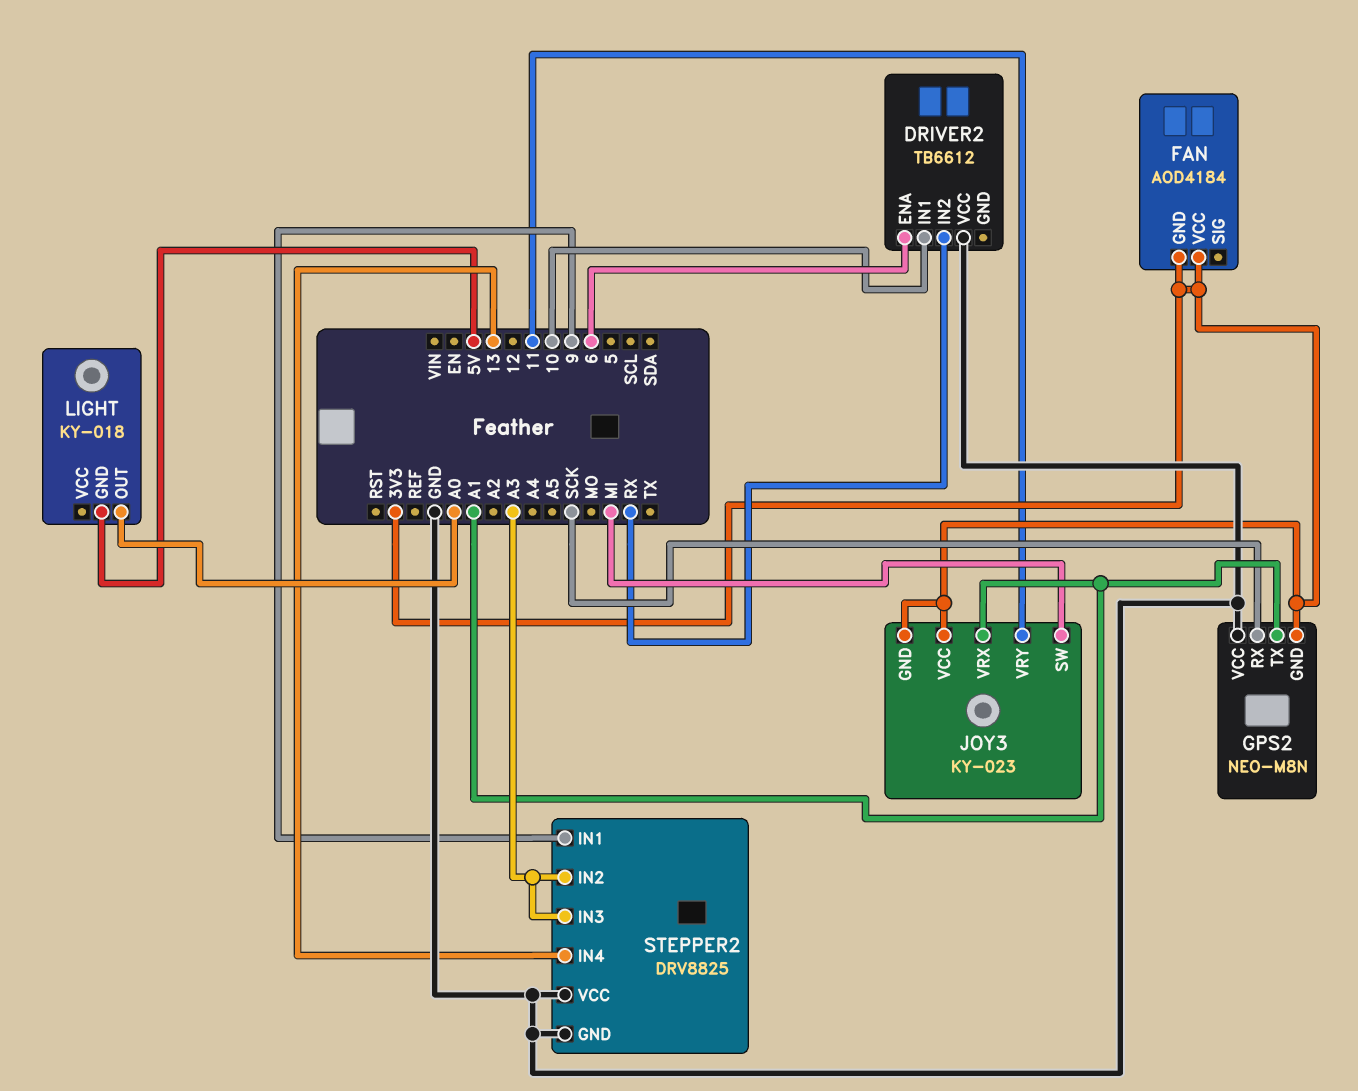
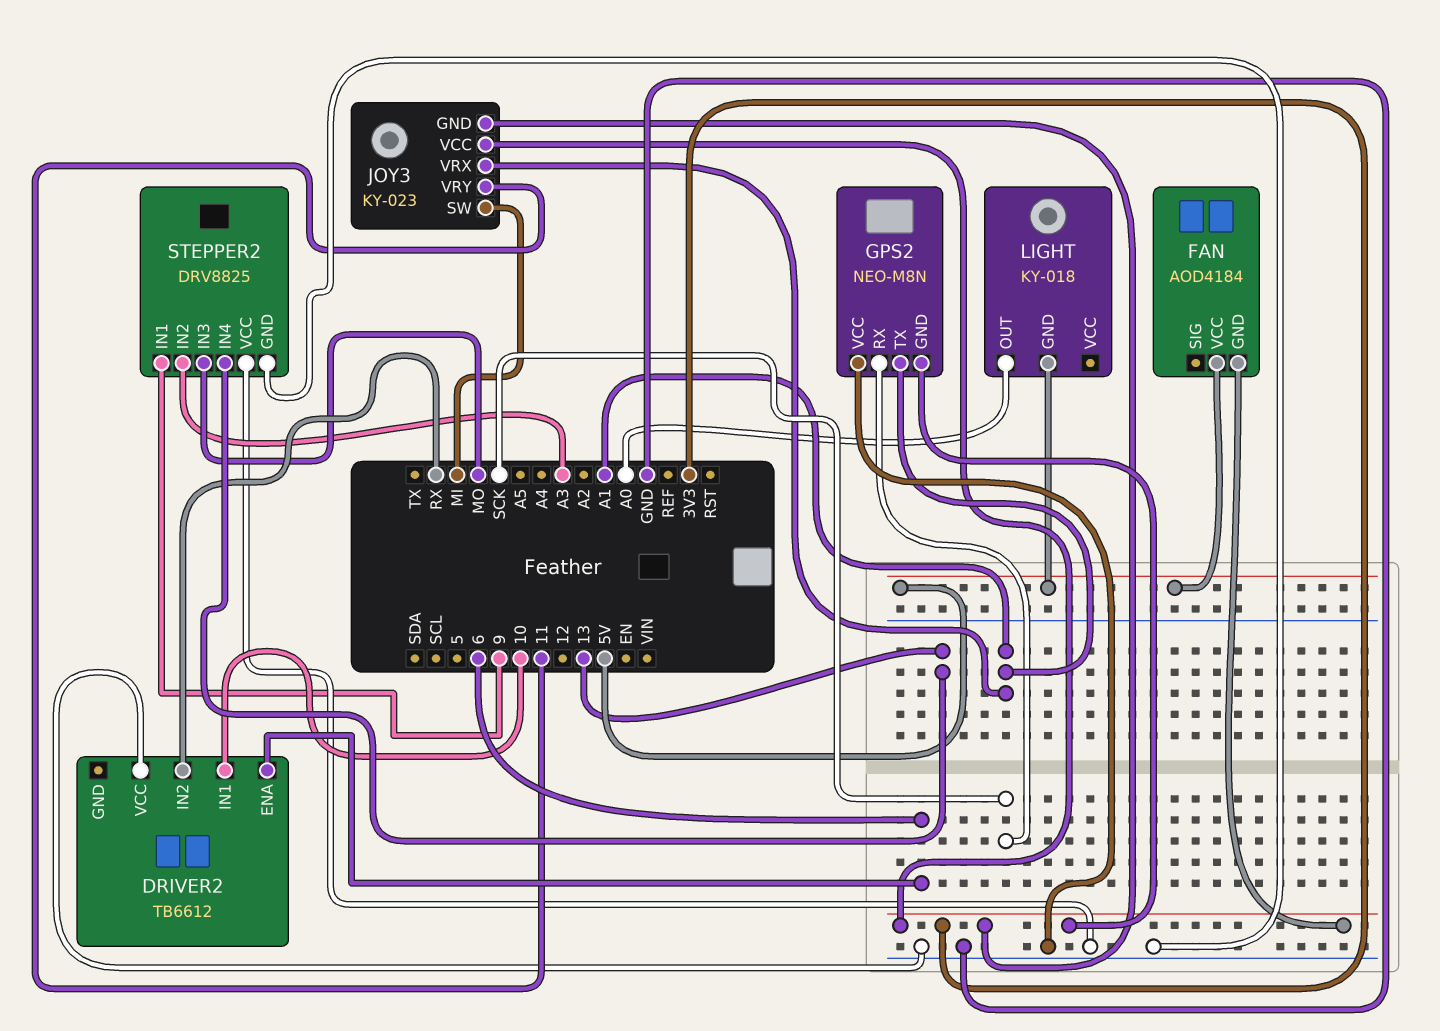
FAN pin VCC: 3V3 -> 5V
STEPPER2 pin IN3: A3 -> MO

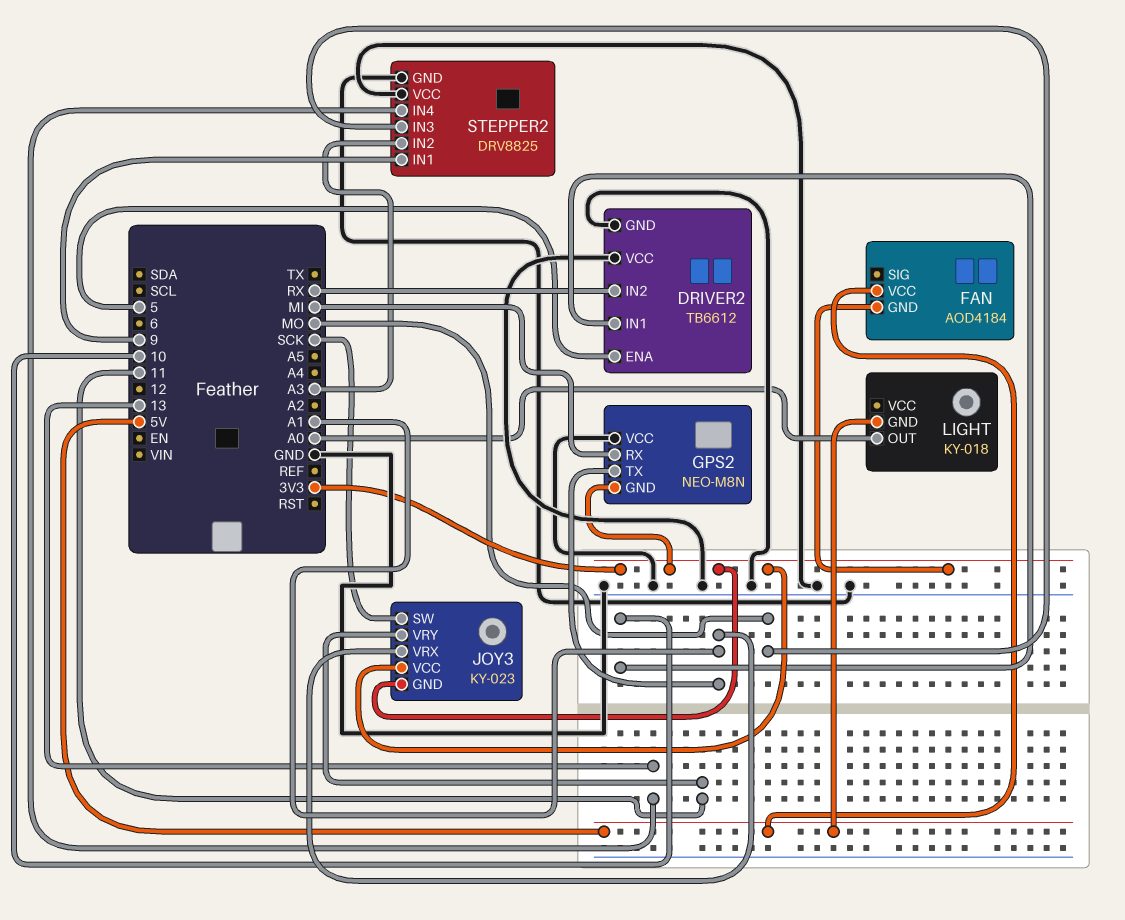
DRIVER2 pin ENA: 6 -> 5
DRIVER2 pin GND: none -> GND
GPS2 pin RX: SCK -> MI
JOY3 pin SW: MI -> SCK

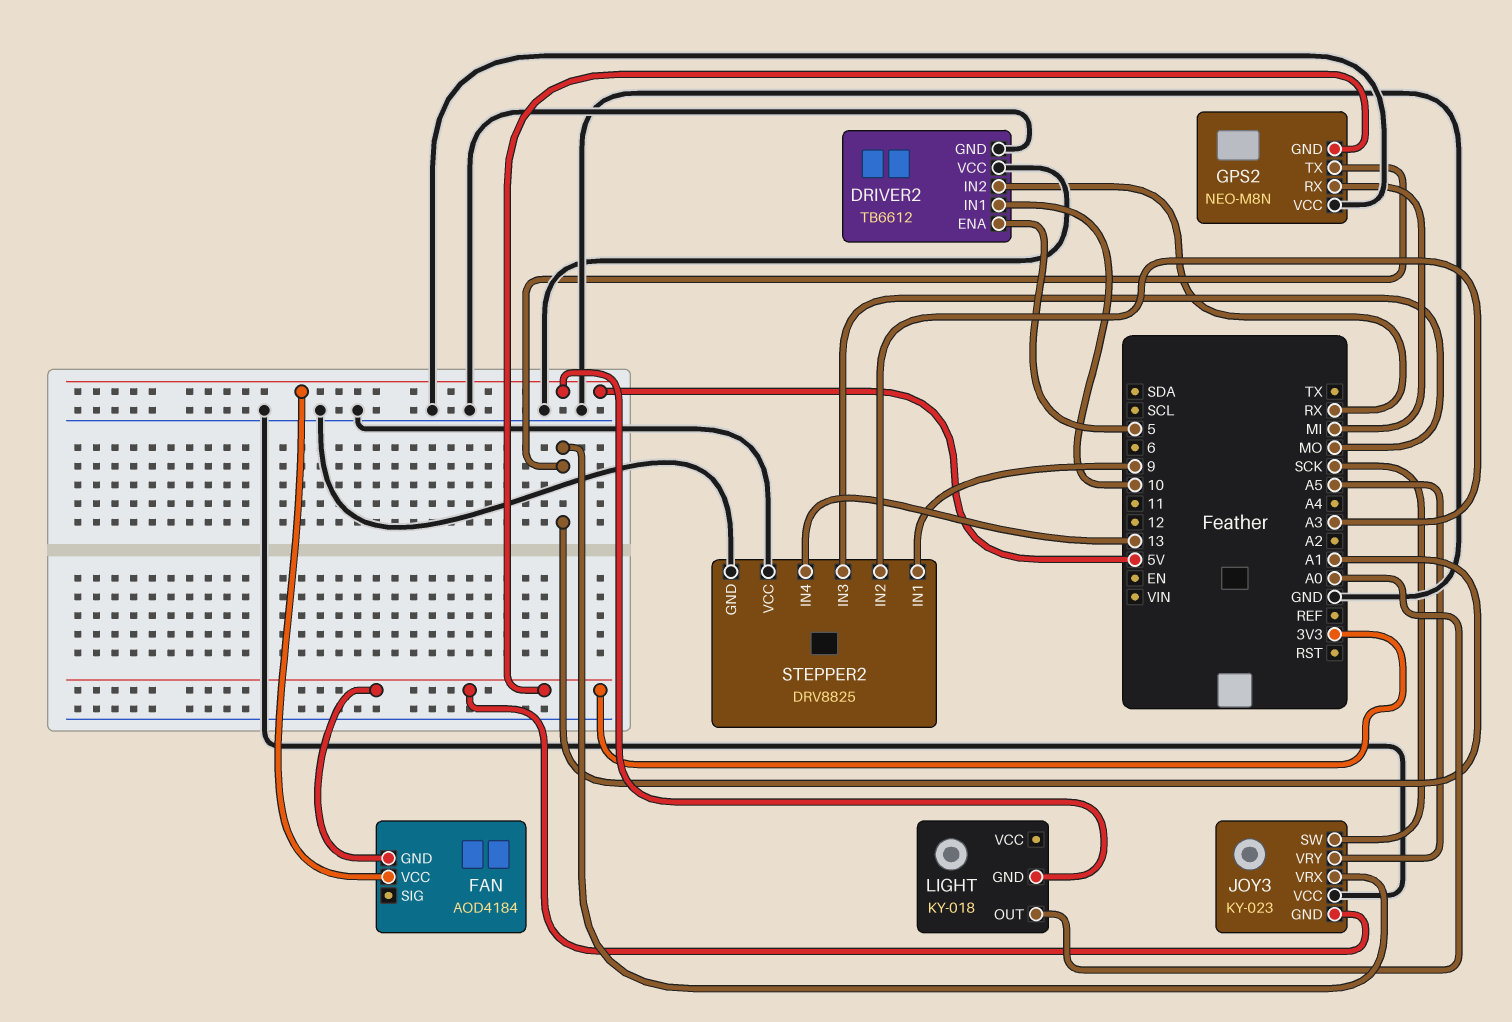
JOY3 pin VCC: 3V3 -> GND
JOY3 pin VRY: 11 -> A5

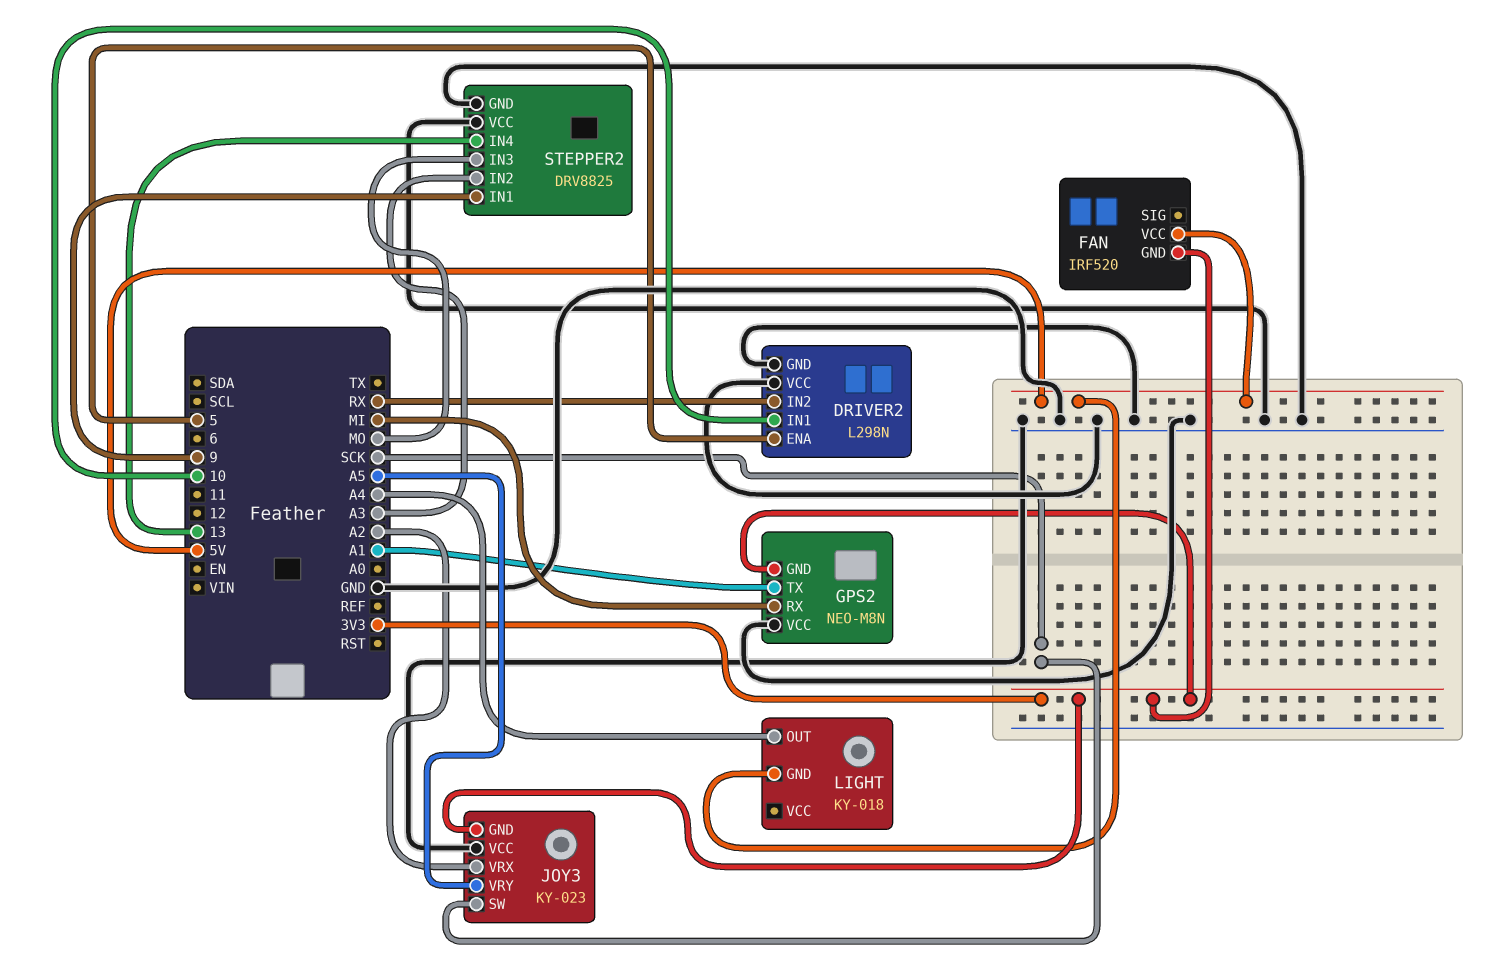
DRIVER2: TB6612 -> L298N
FAN: AOD4184 -> IRF520
JOY3 pin VRX: A1 -> A2
LIGHT pin OUT: A0 -> A4

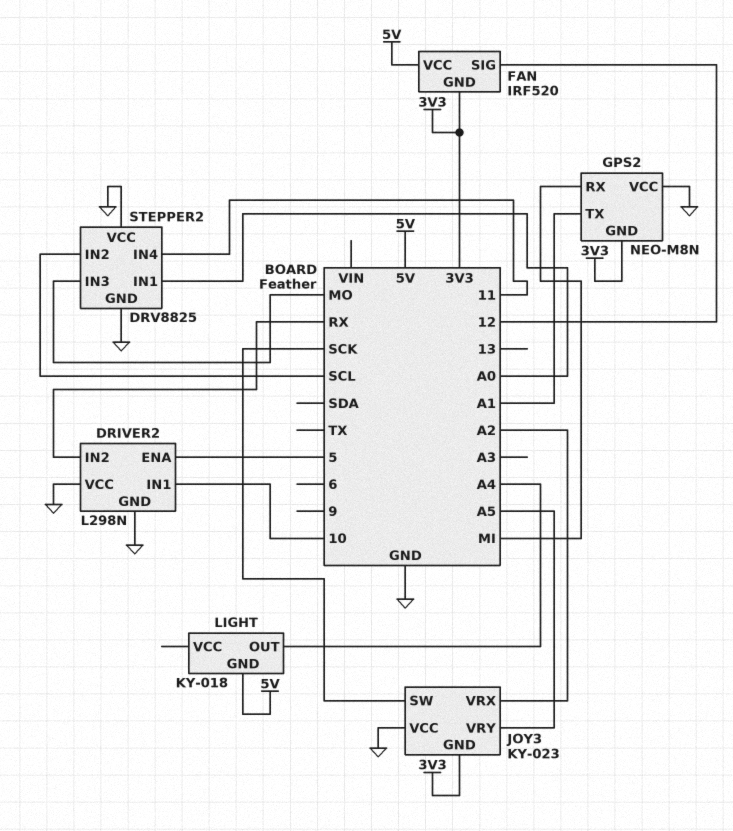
FAN pin SIG: none -> 12
STEPPER2 pin IN1: 9 -> A0
STEPPER2 pin IN2: A3 -> SCL
STEPPER2 pin IN4: 13 -> 11

